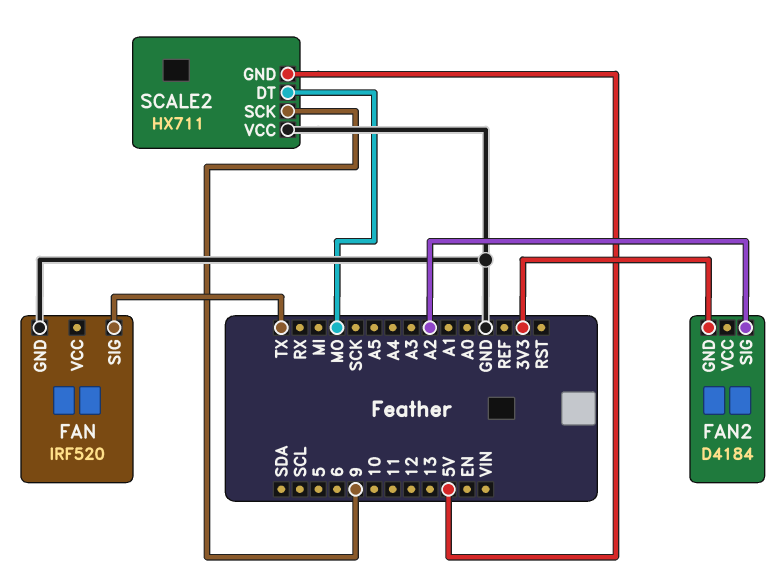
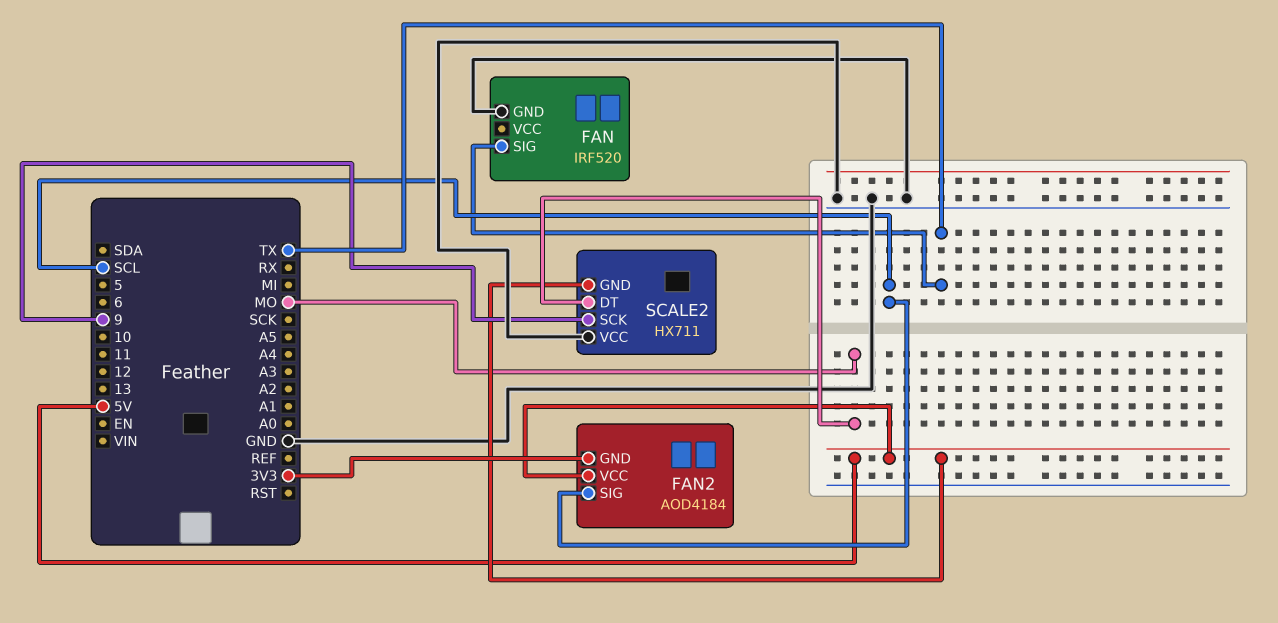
FAN2: D4184 -> AOD4184
FAN2 pin SIG: A2 -> SCL
FAN2 pin VCC: none -> 5V

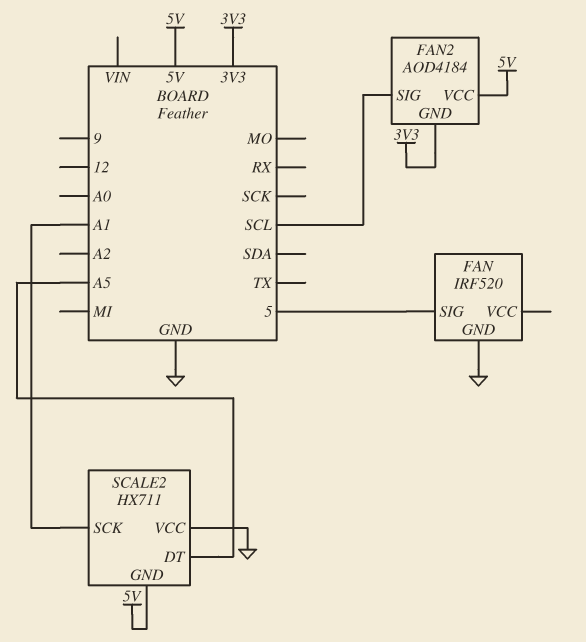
FAN pin SIG: TX -> 5
SCALE2 pin DT: MO -> A5
SCALE2 pin SCK: 9 -> A1

